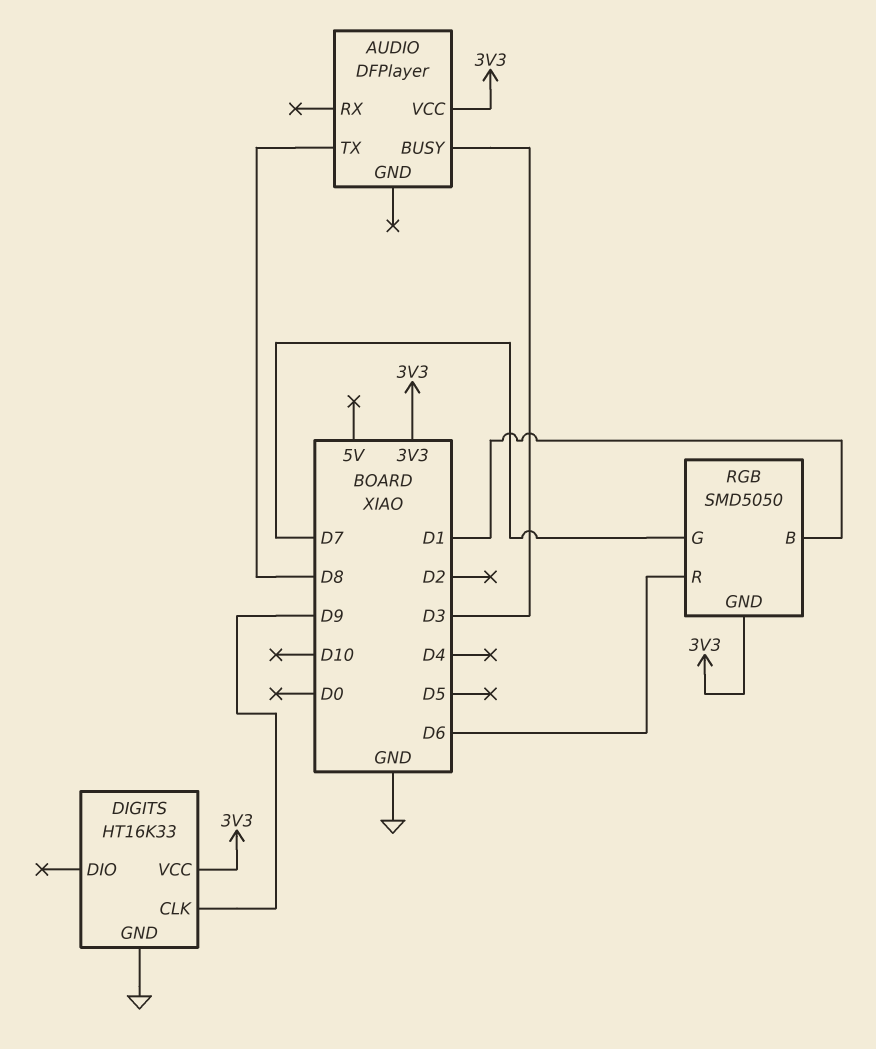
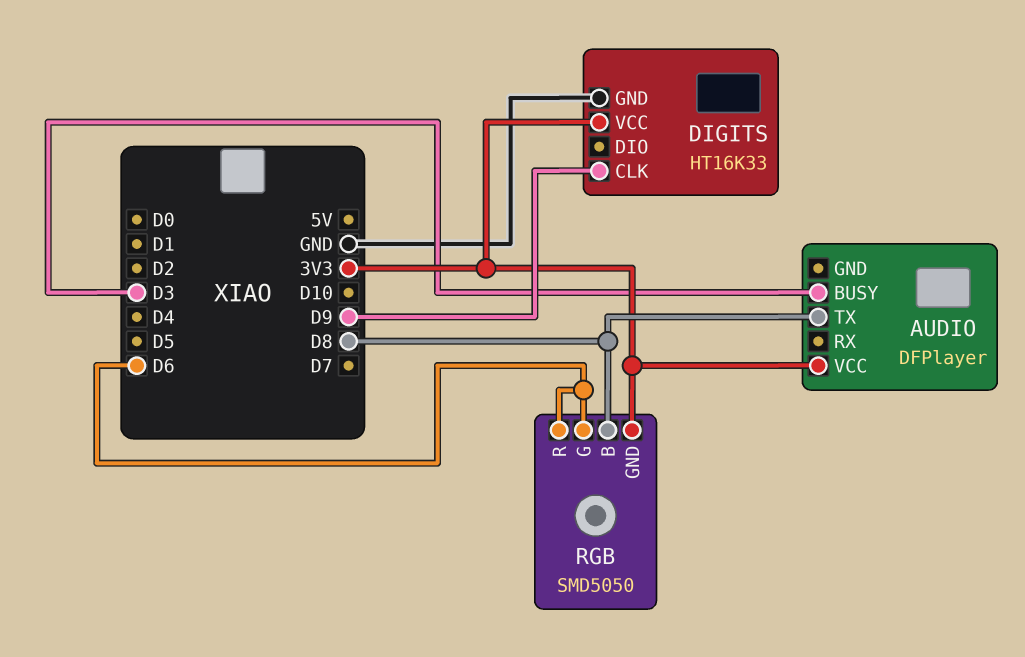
RGB pin B: D1 -> D8
RGB pin G: D7 -> D6

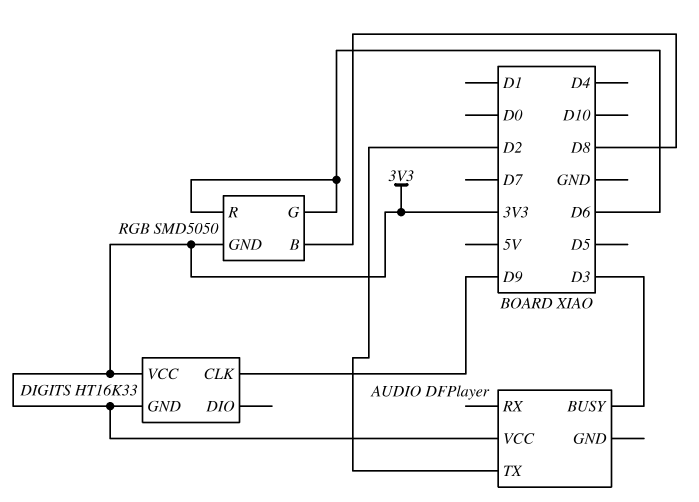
AUDIO pin TX: D8 -> D2
DIGITS pin GND: GND -> 3V3

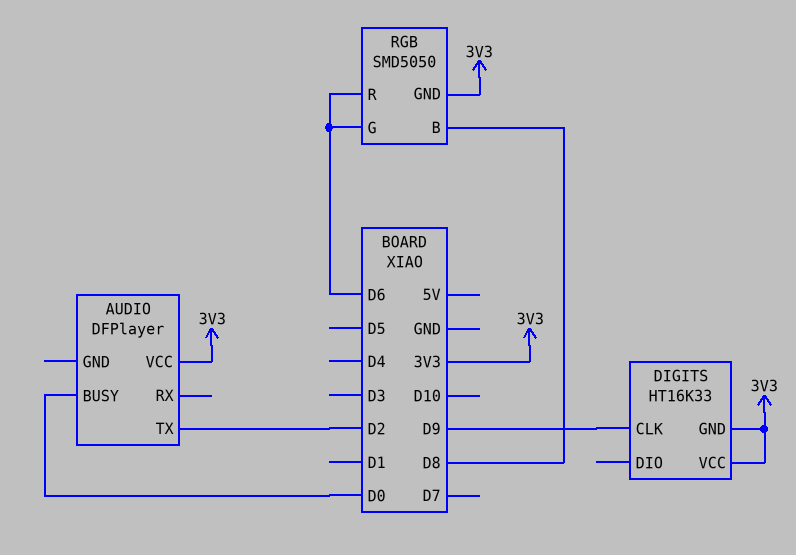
AUDIO pin BUSY: D3 -> D0

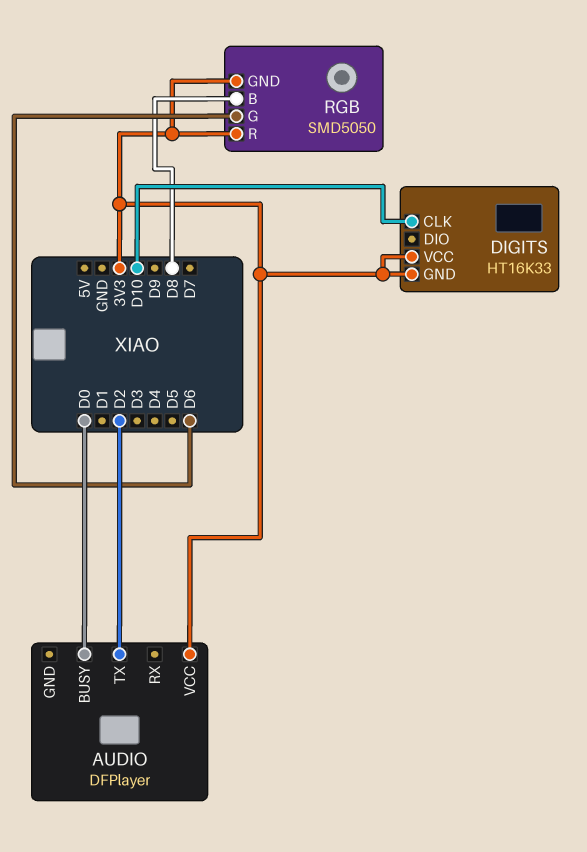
DIGITS pin CLK: D9 -> D10
RGB pin R: D6 -> 3V3

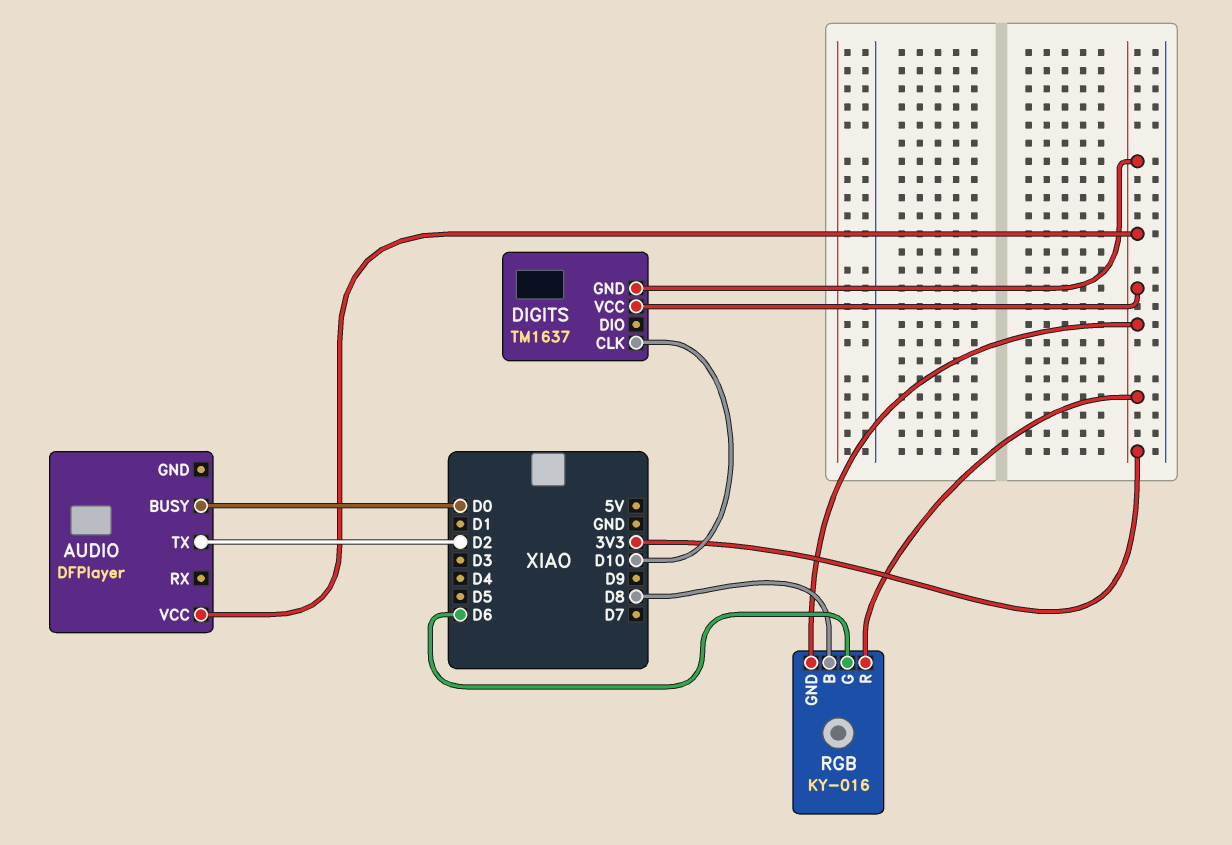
DIGITS: HT16K33 -> TM1637
RGB: SMD5050 -> KY-016

